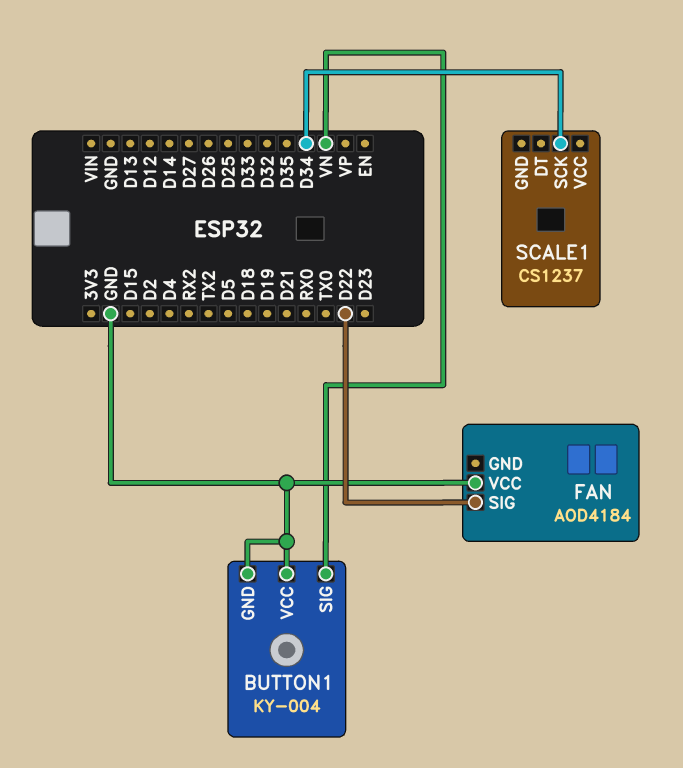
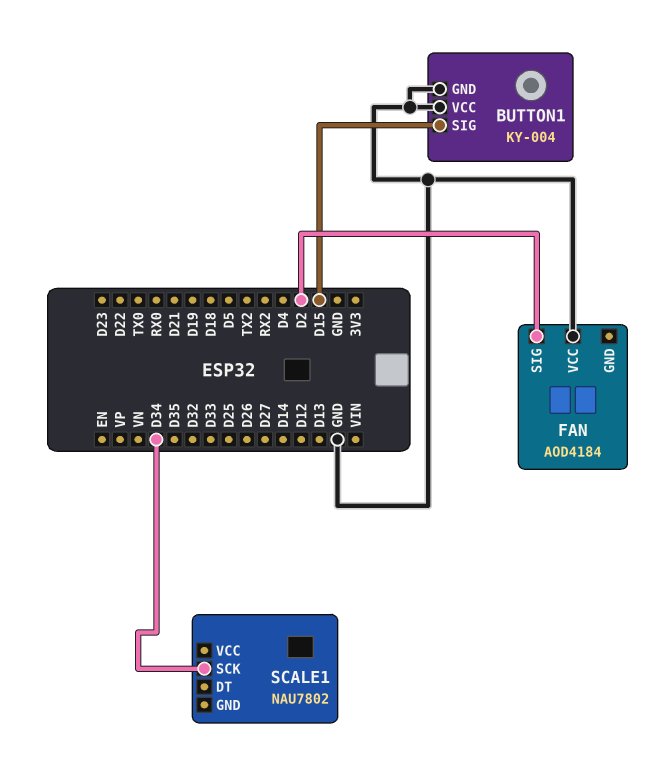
BUTTON1 pin SIG: VN -> D15
FAN pin SIG: D22 -> D2
SCALE1: CS1237 -> NAU7802

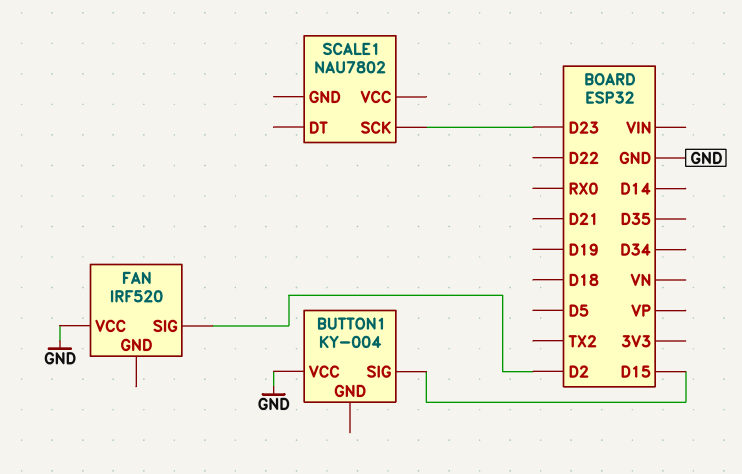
BUTTON1 pin GND: GND -> none
FAN: AOD4184 -> IRF520
SCALE1 pin SCK: D34 -> D23

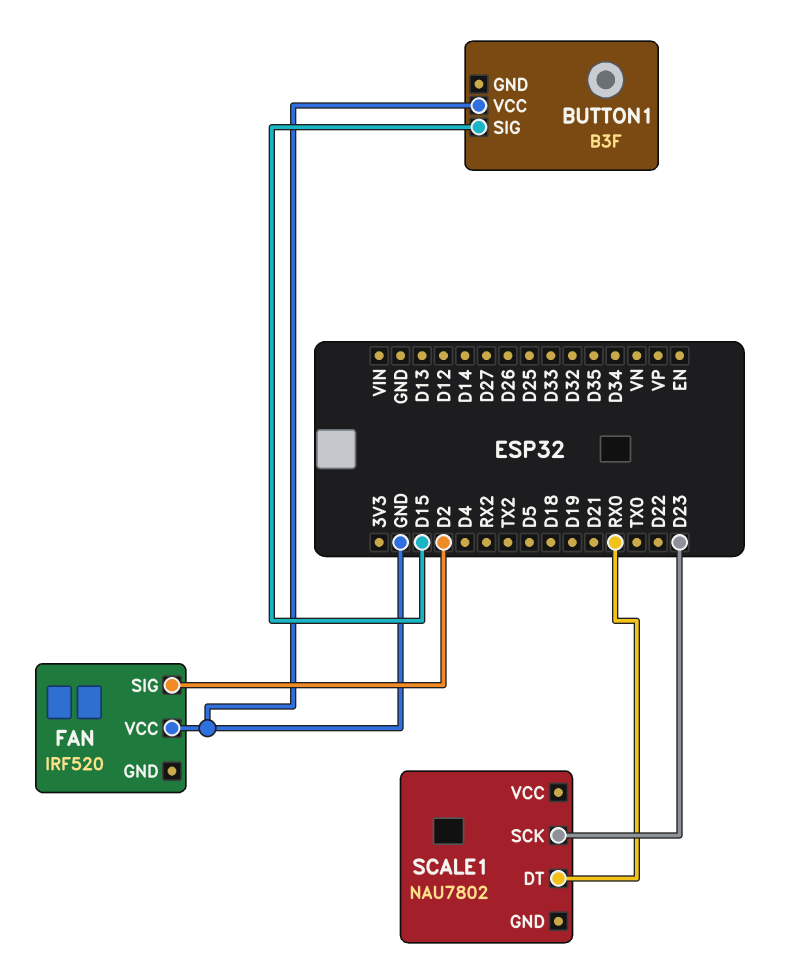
BUTTON1: KY-004 -> B3F
SCALE1 pin DT: none -> RX0

